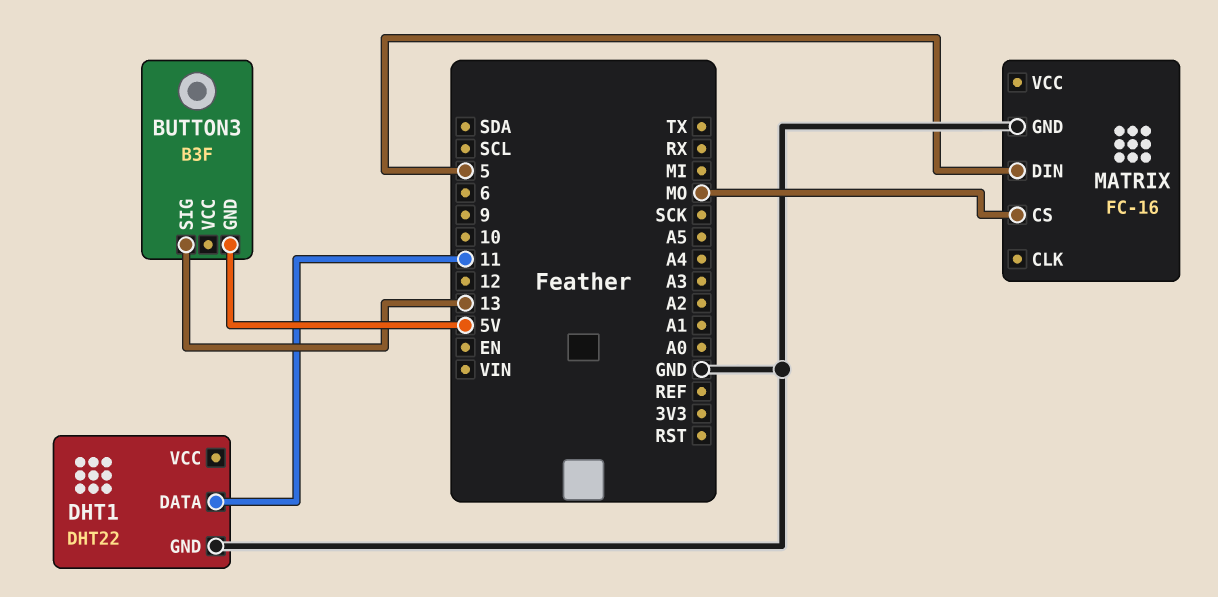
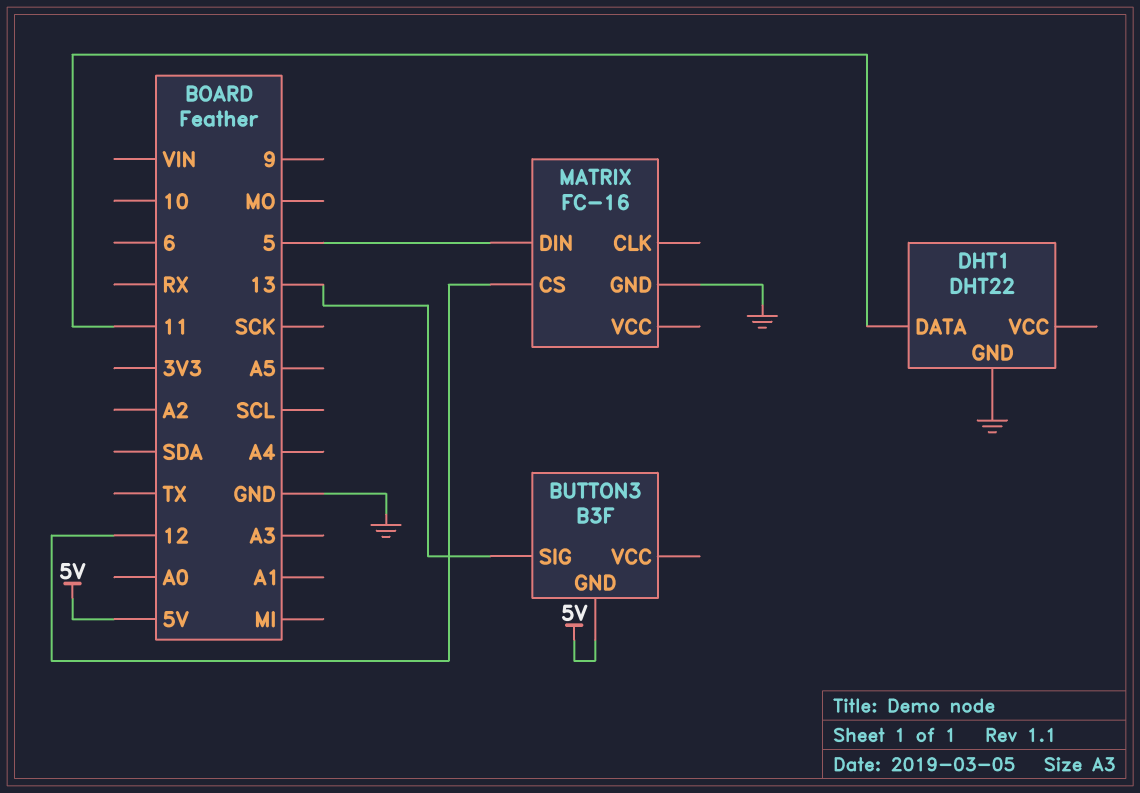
MATRIX pin CS: MO -> 12

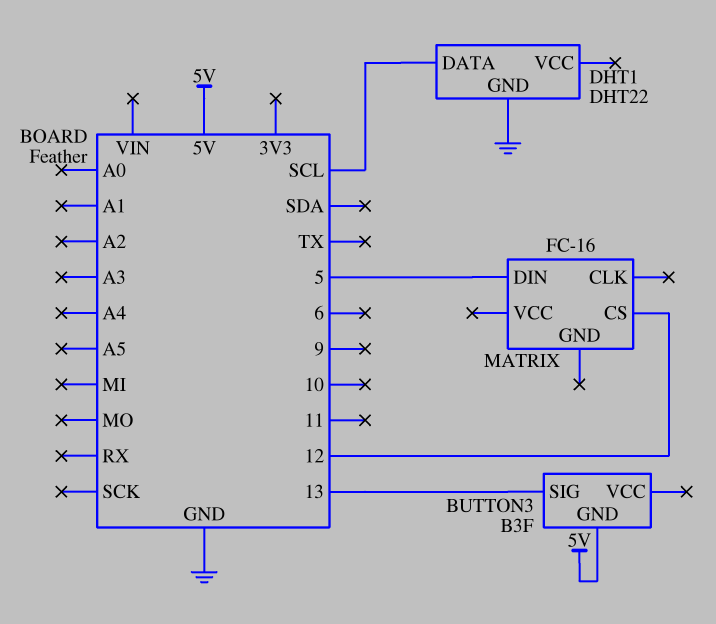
DHT1 pin DATA: 11 -> SCL
MATRIX pin GND: GND -> none

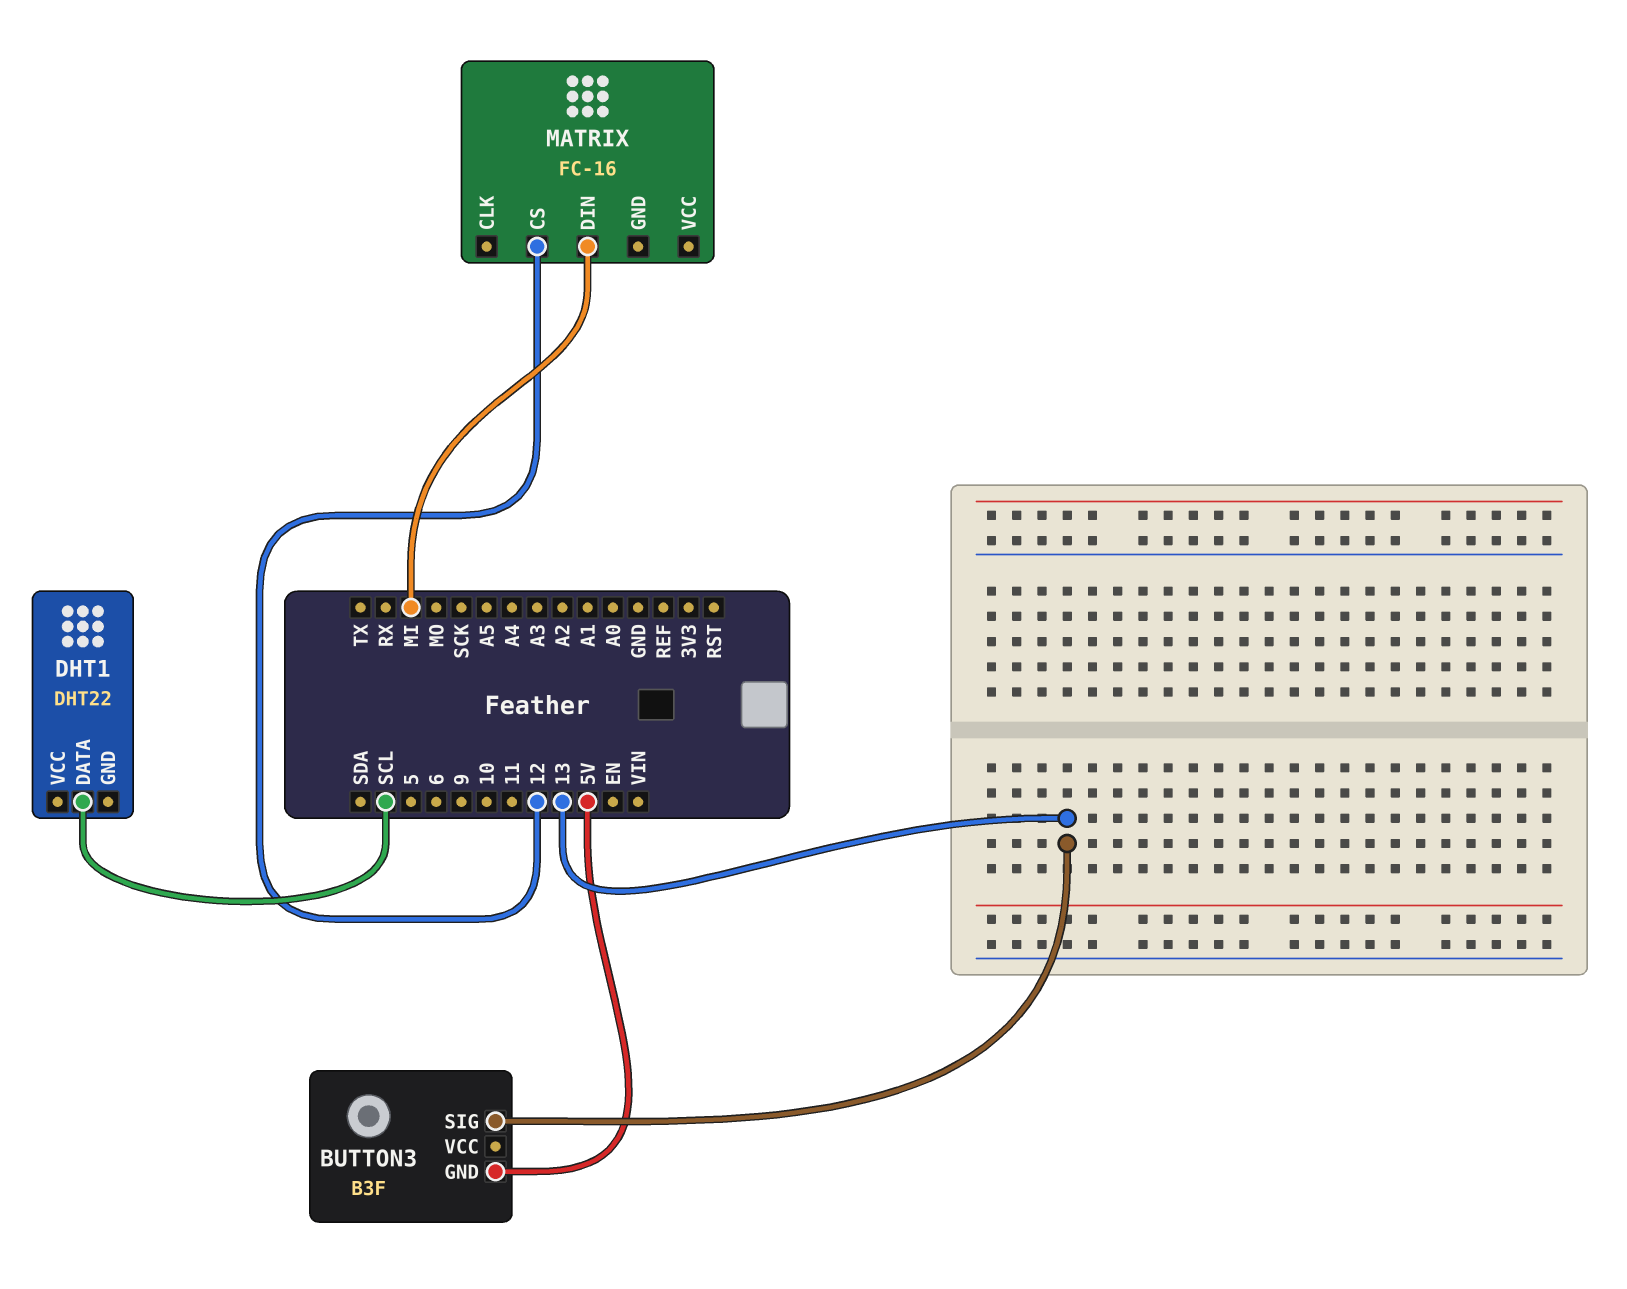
DHT1 pin GND: GND -> none
MATRIX pin DIN: 5 -> MI

